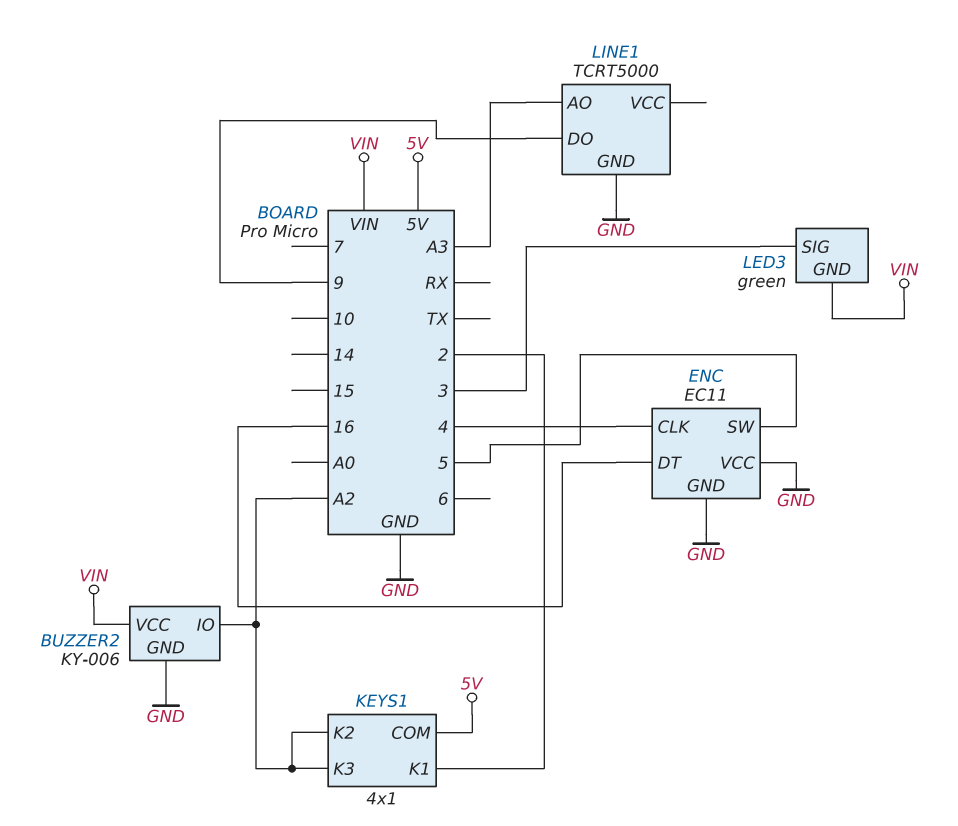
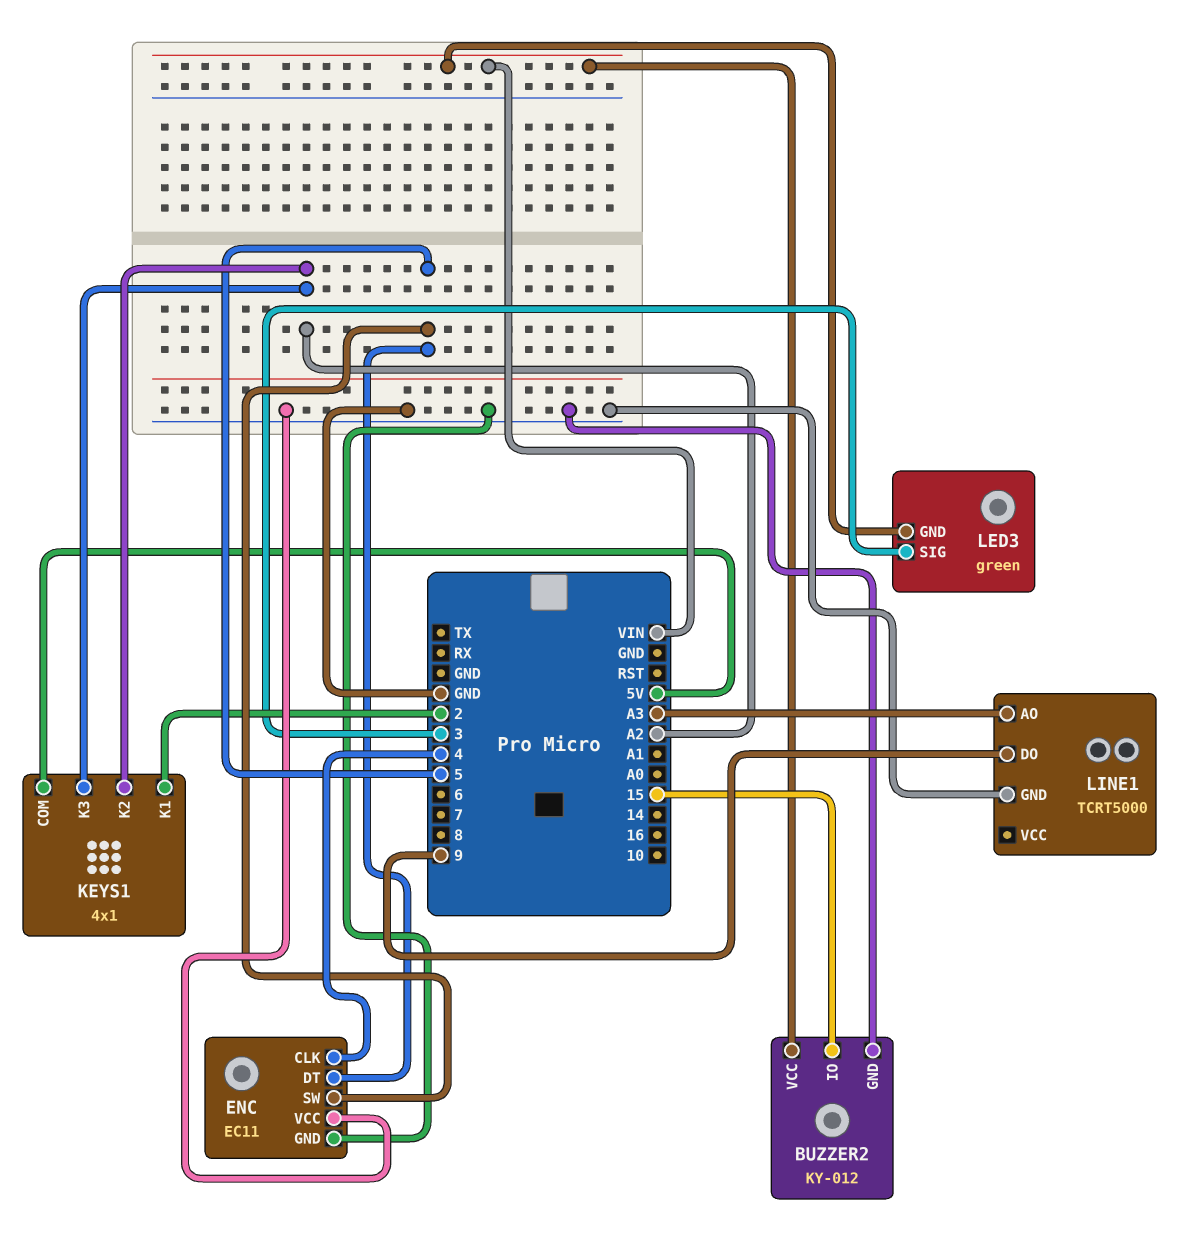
BUZZER2: KY-006 -> KY-012
BUZZER2 pin IO: A2 -> 15
ENC pin DT: 16 -> 5

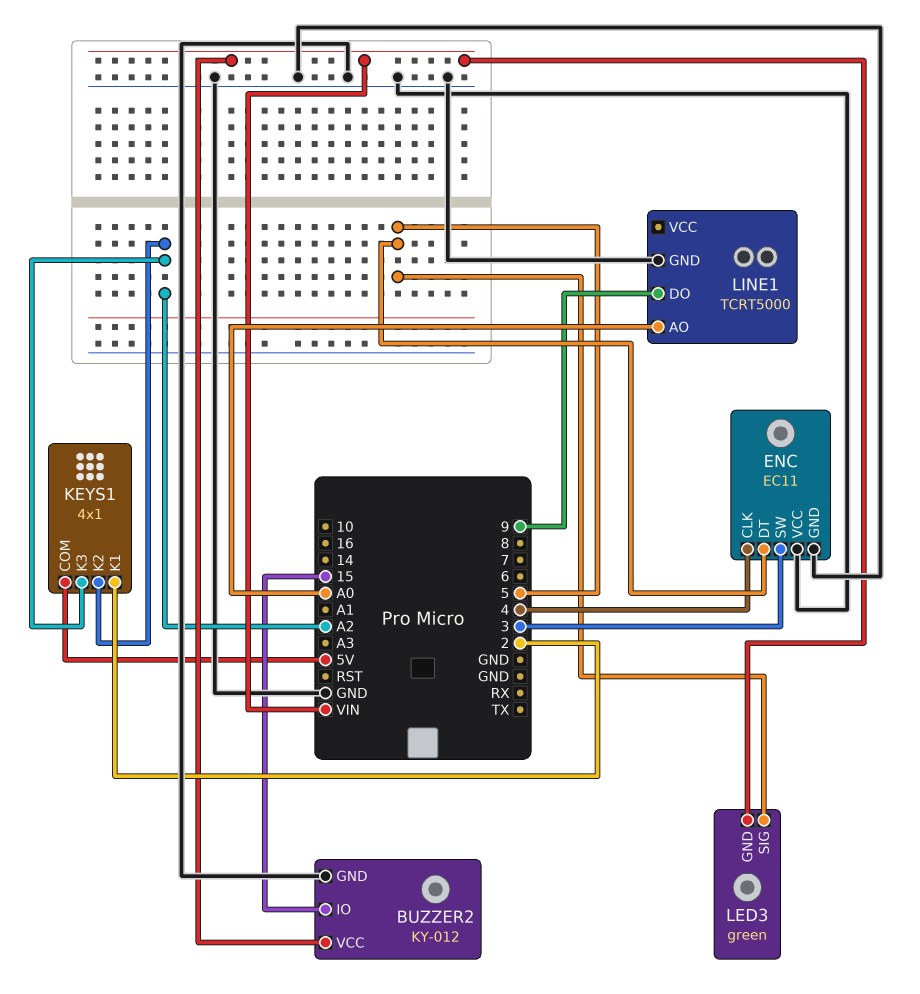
ENC pin SW: 5 -> 3
LED3 pin SIG: 3 -> 5
LINE1 pin AO: A3 -> A0

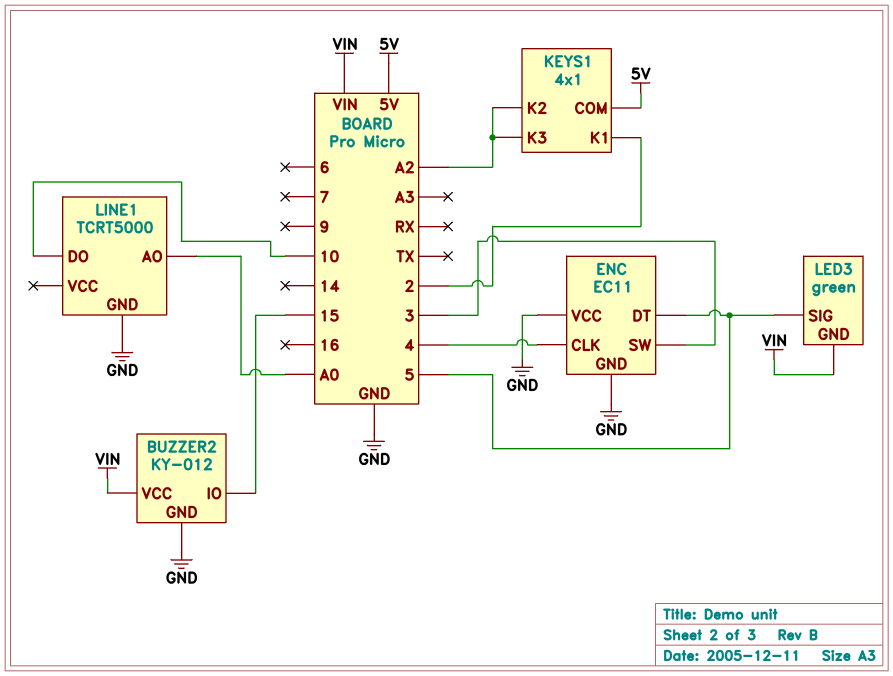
LINE1 pin DO: 9 -> 10

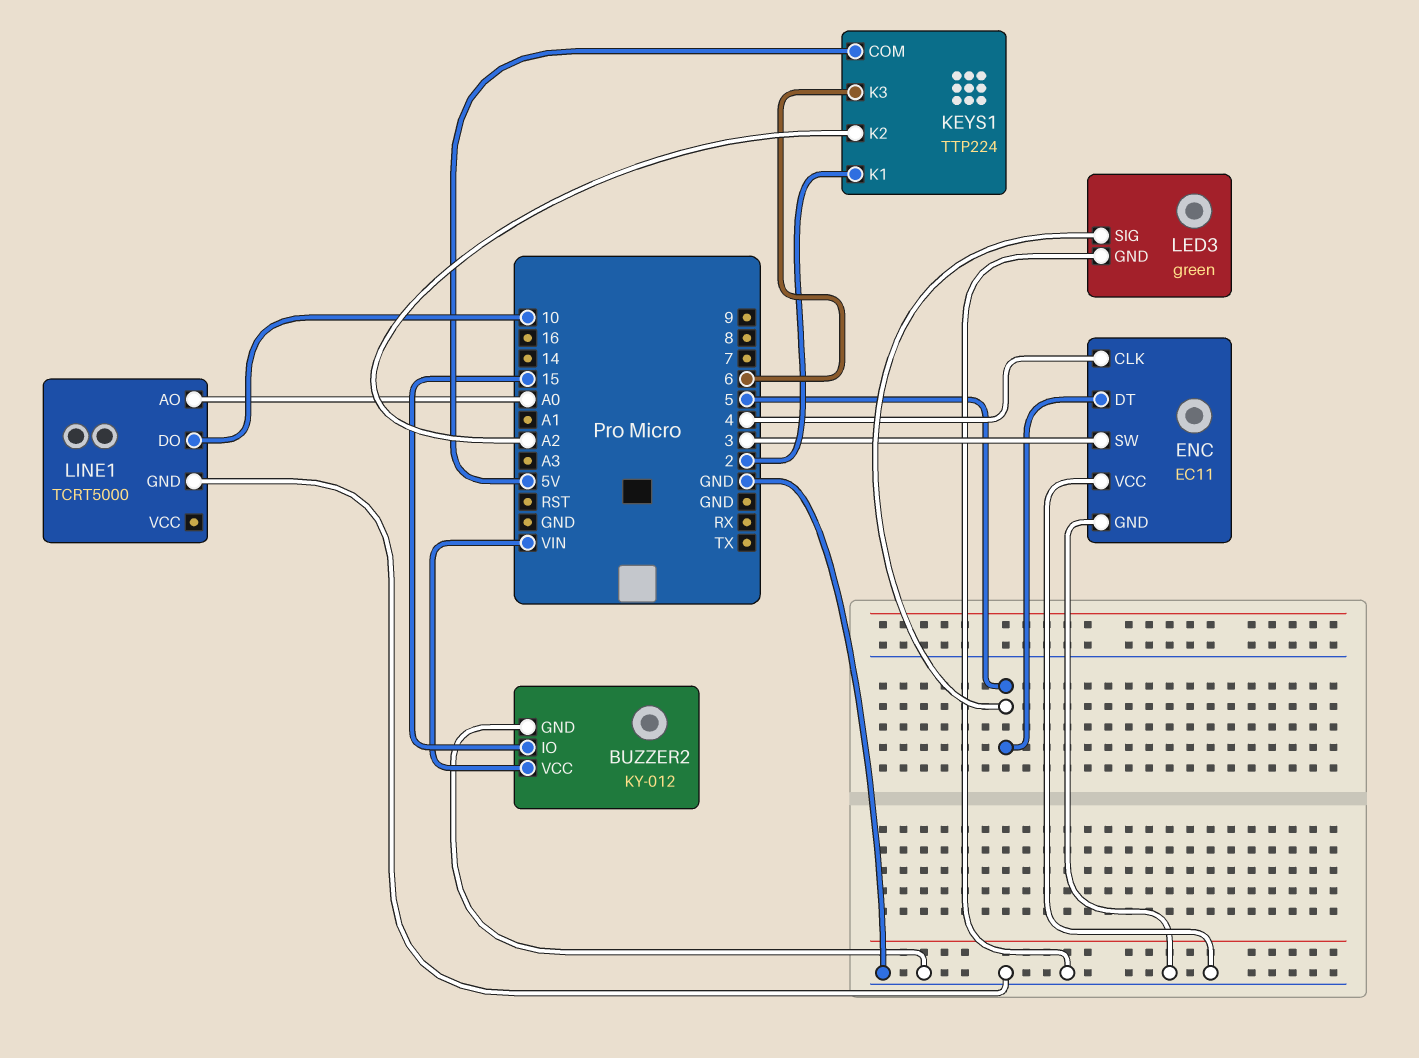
KEYS1: 4x1 -> TTP224
KEYS1 pin K3: A2 -> 6
LED3 pin GND: VIN -> GND

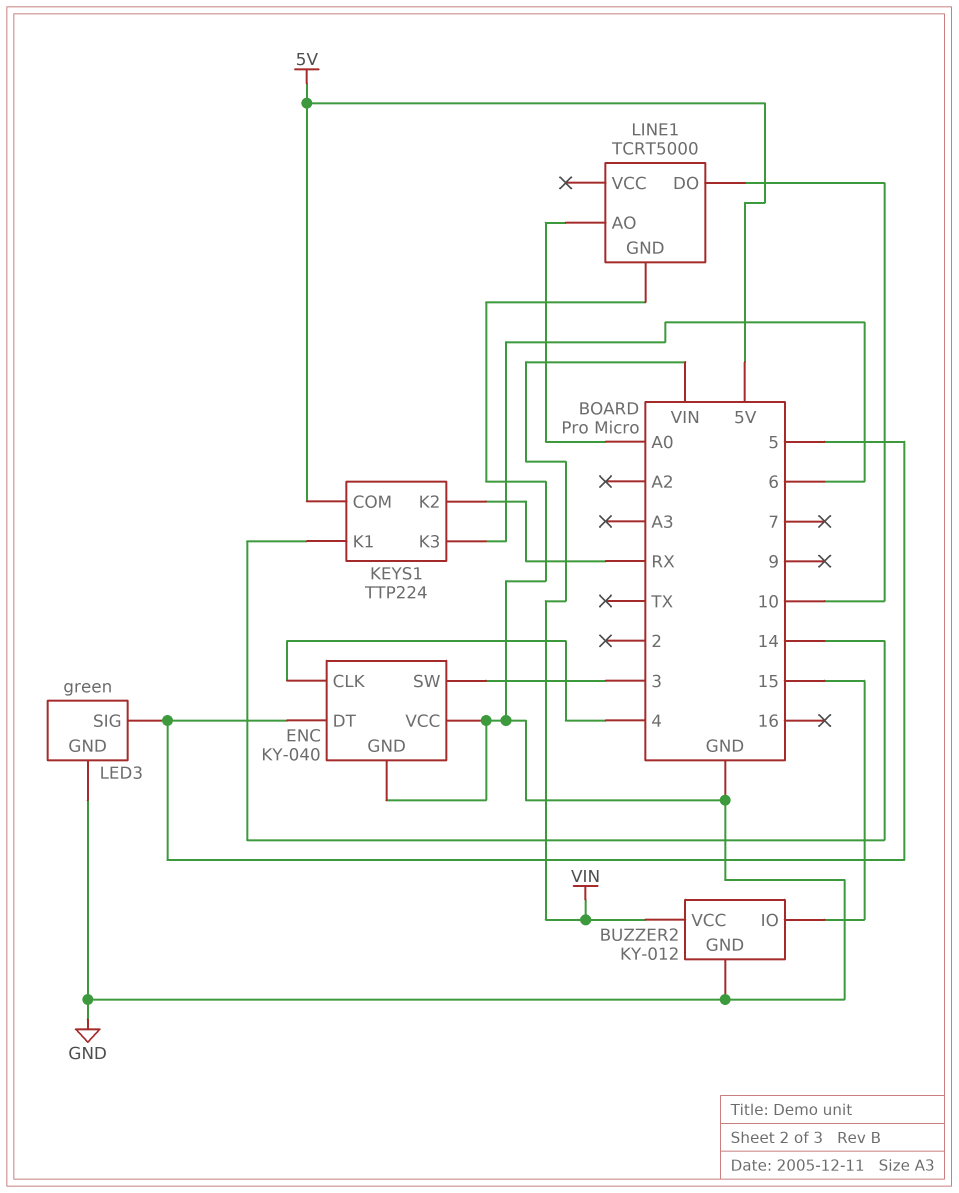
ENC: EC11 -> KY-040
KEYS1 pin K1: 2 -> 14
KEYS1 pin K2: A2 -> RX

